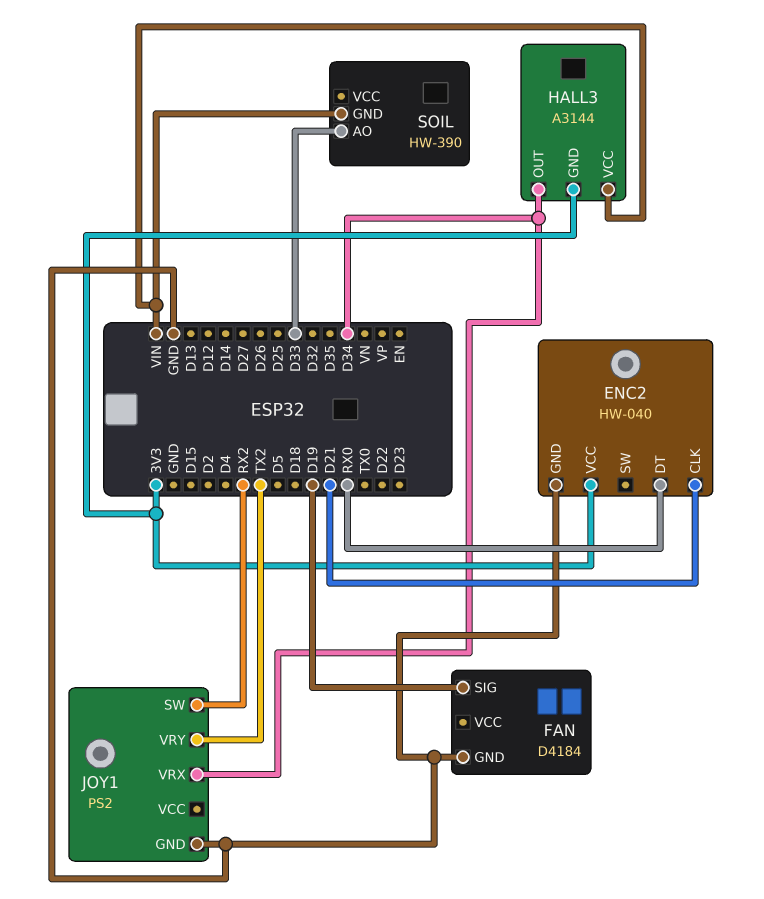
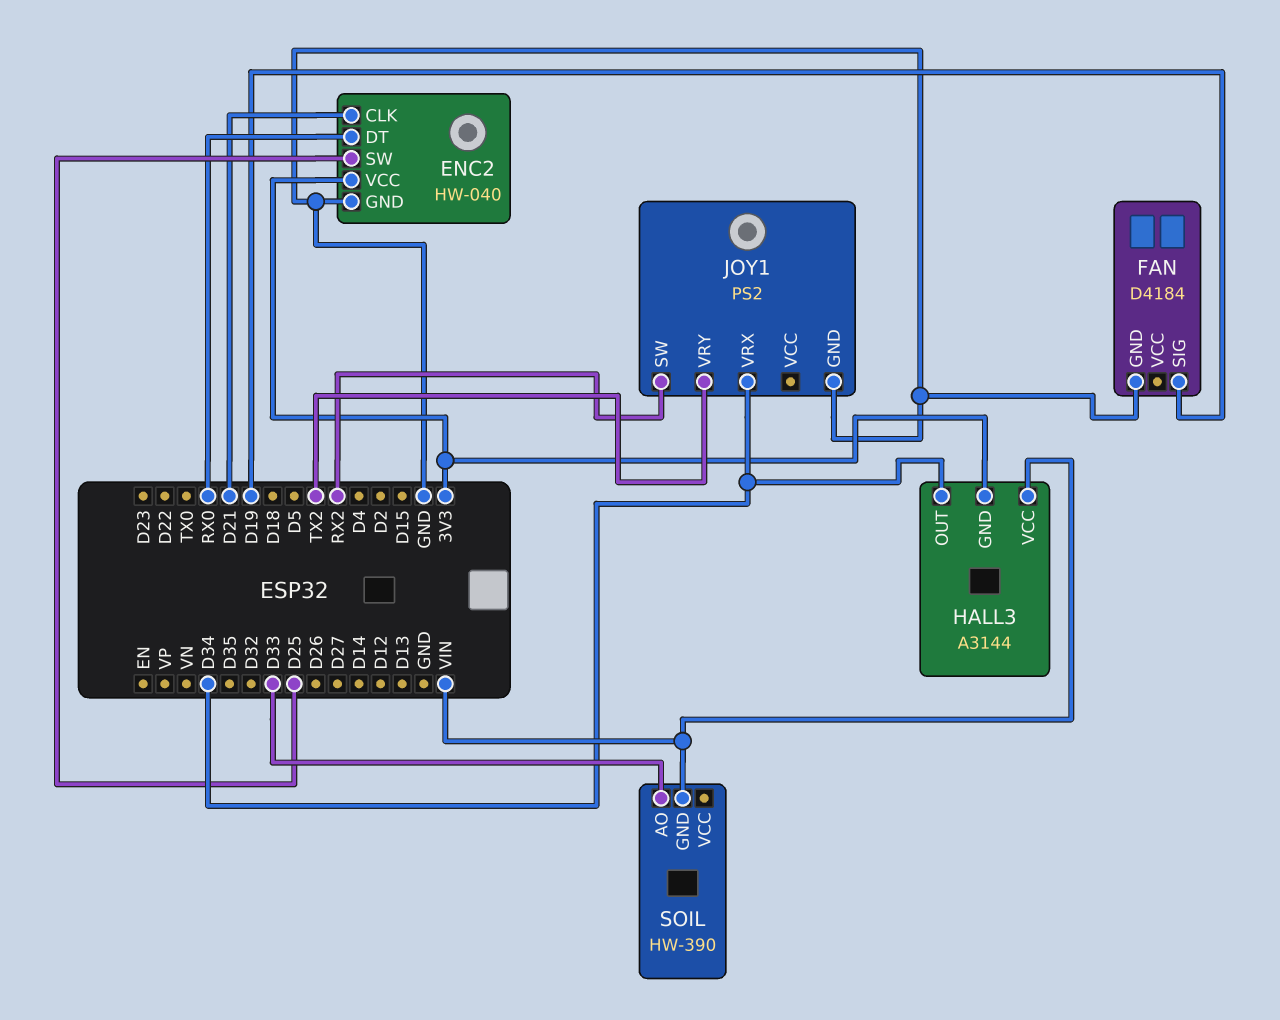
ENC2 pin SW: none -> D25

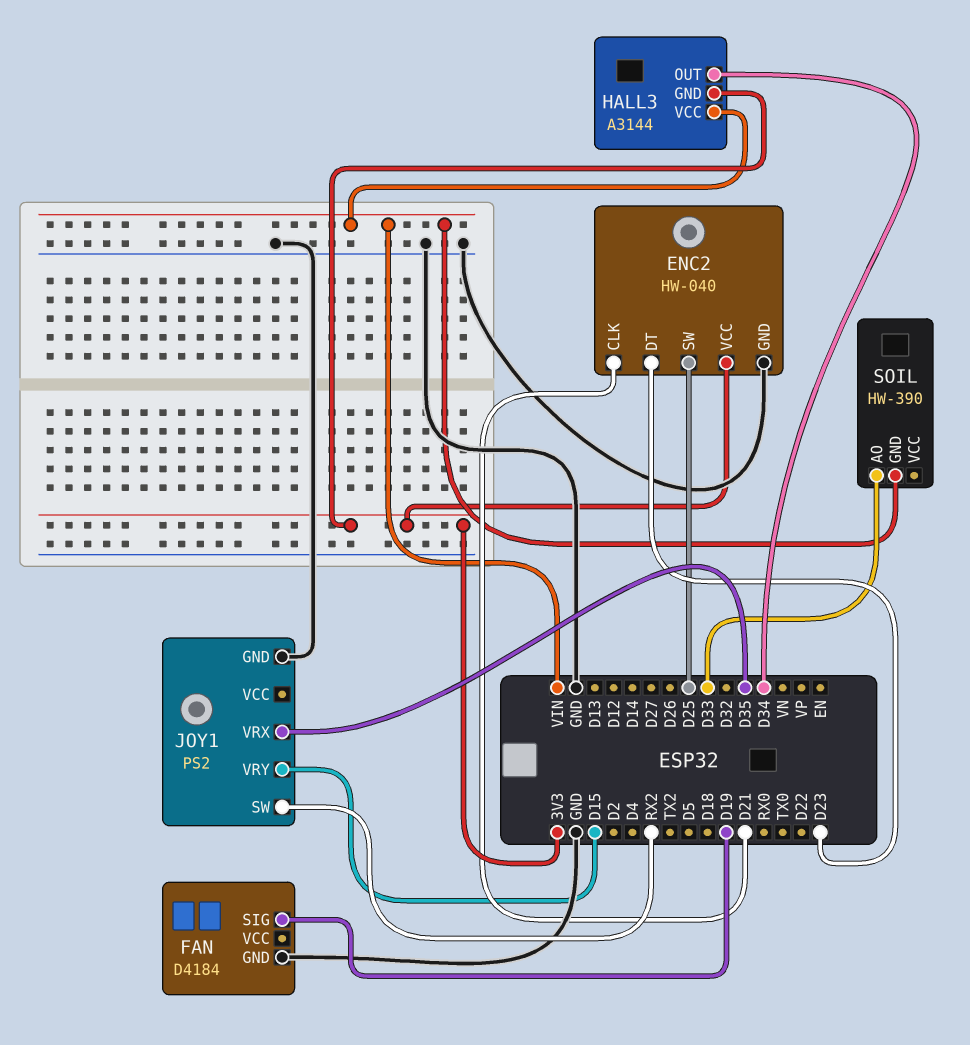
ENC2 pin DT: RX0 -> D23
JOY1 pin VRX: D34 -> D35
JOY1 pin VRY: TX2 -> D15

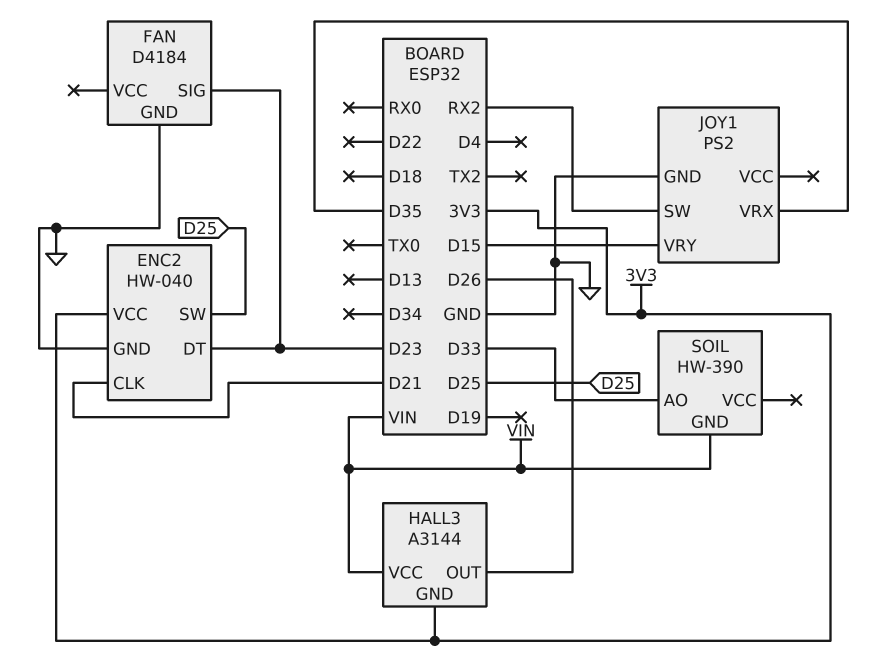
FAN pin SIG: D19 -> D23
HALL3 pin OUT: D34 -> D26

